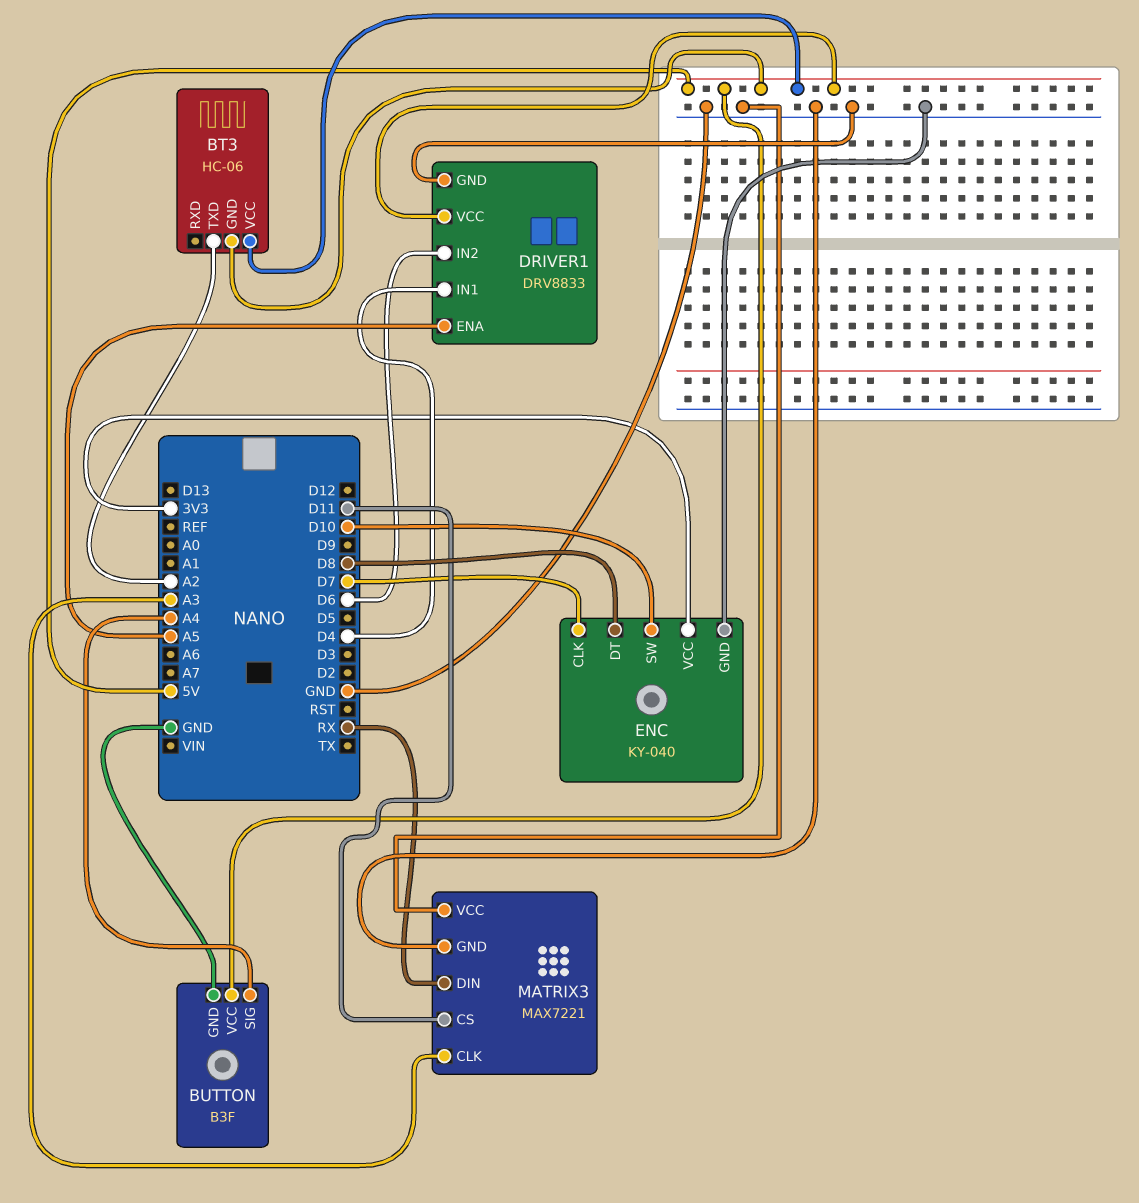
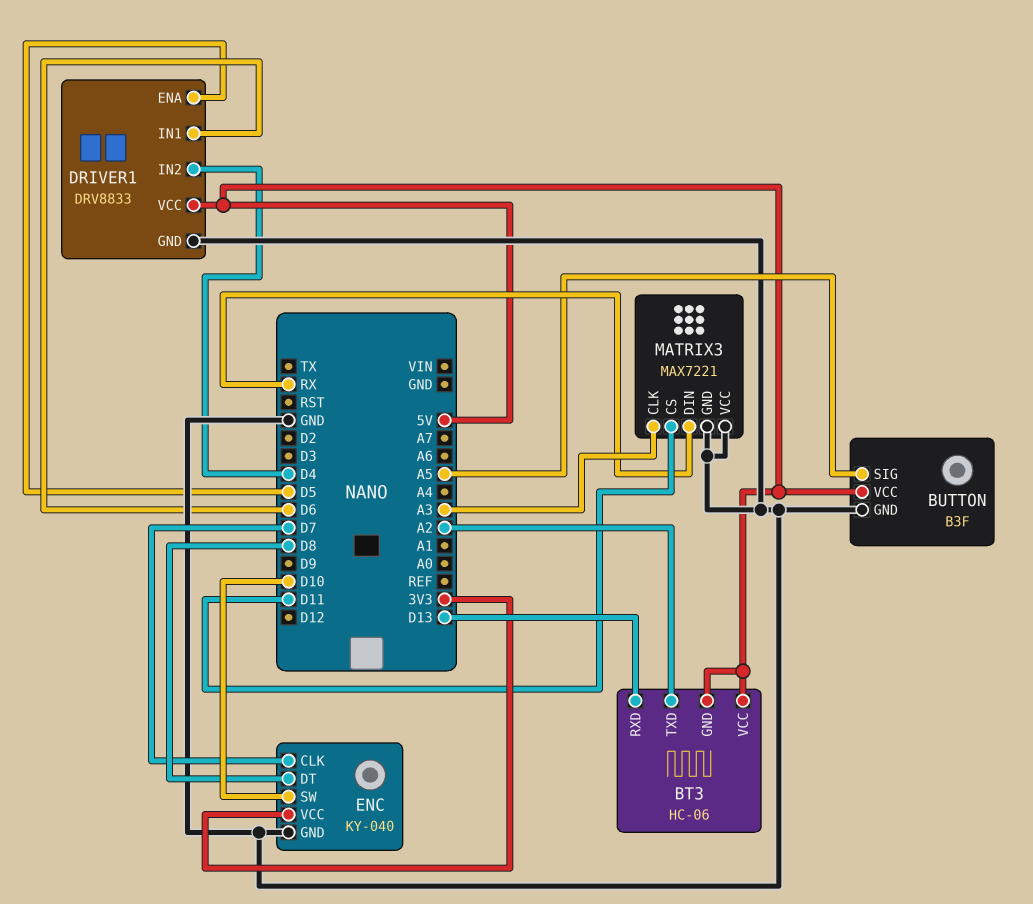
BT3 pin RXD: none -> D13
BUTTON pin SIG: A4 -> A5
DRIVER1 pin ENA: A5 -> D5
DRIVER1 pin IN1: D4 -> D6
DRIVER1 pin IN2: D6 -> D4

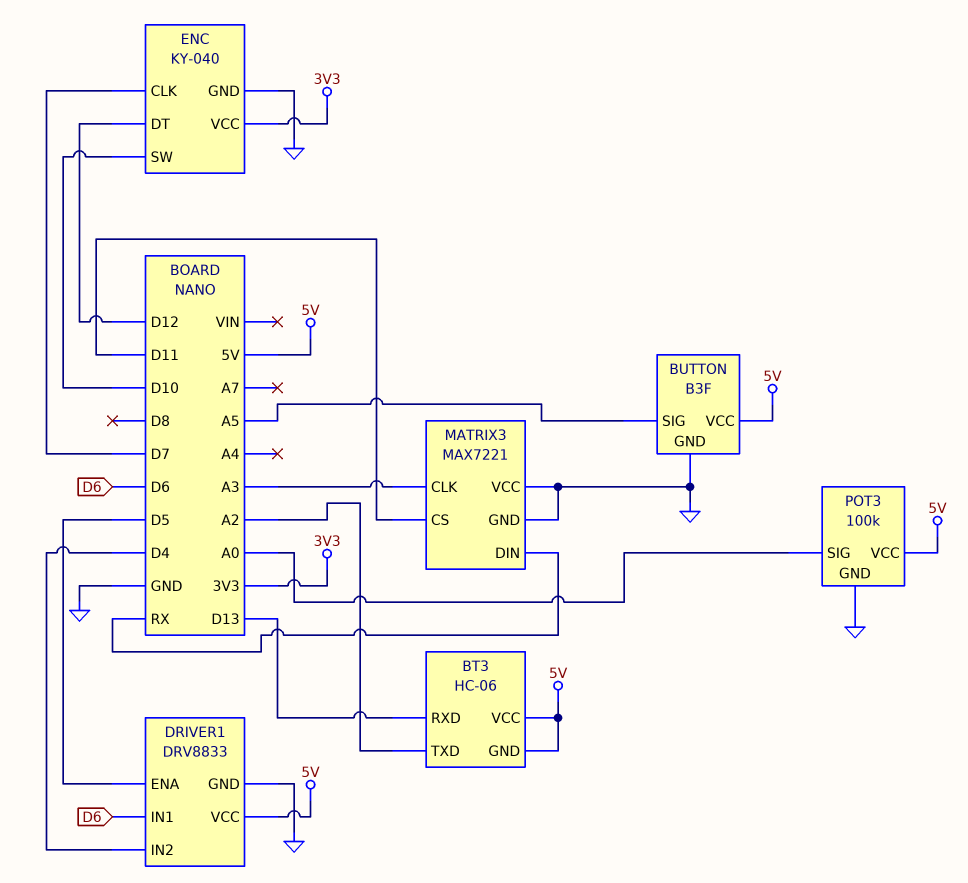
ENC pin DT: D8 -> D12
POT3: none -> 100k
POT3 pin GND: none -> GND
POT3 pin SIG: none -> A0
POT3 pin VCC: none -> 5V

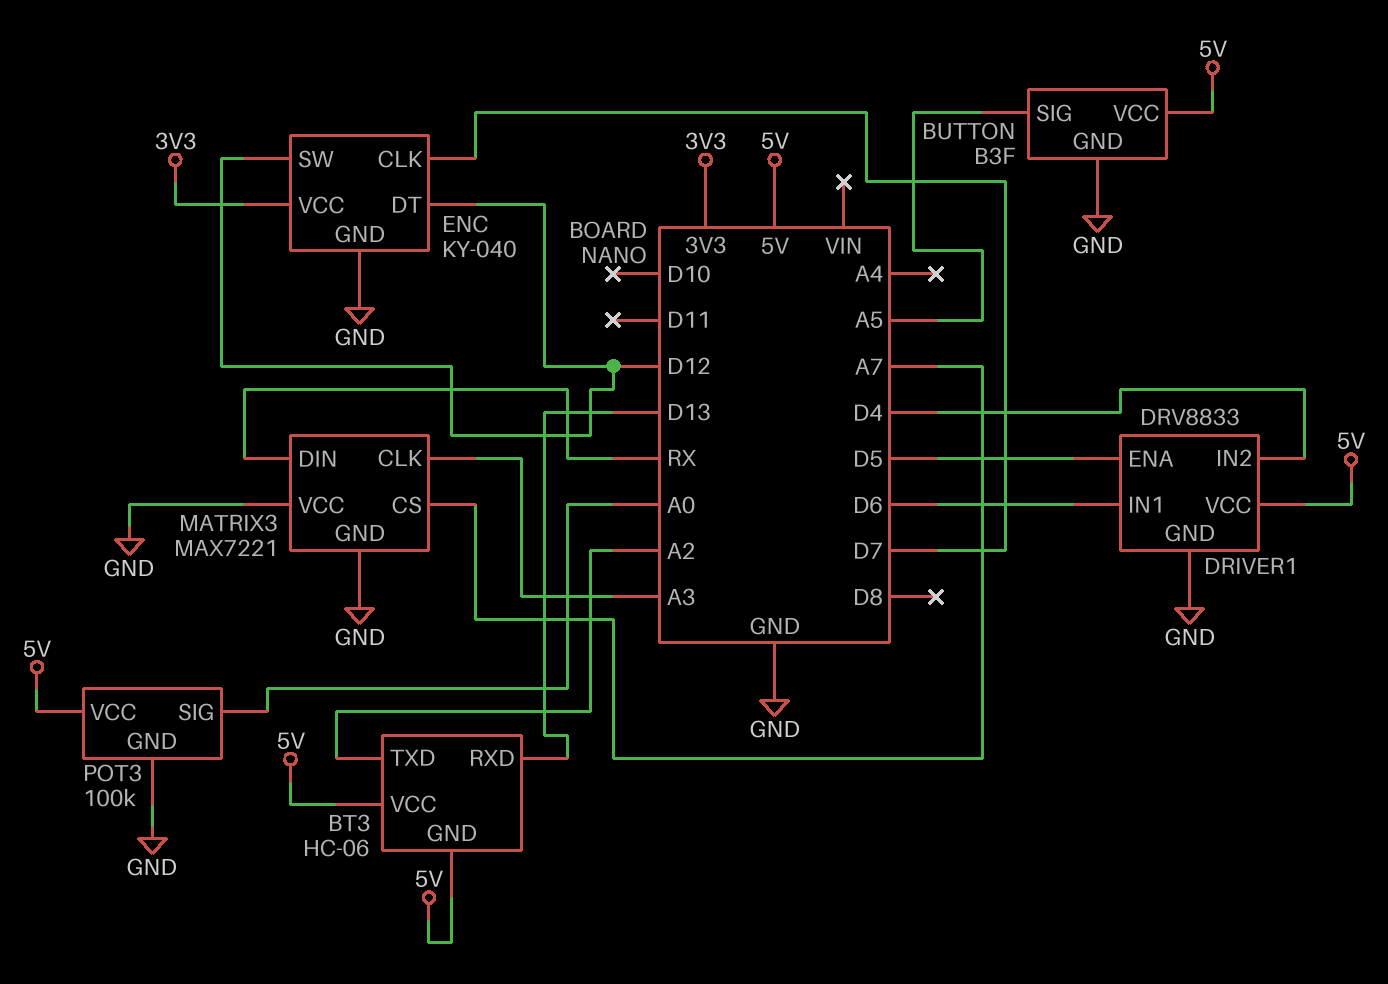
ENC pin SW: D10 -> D12
MATRIX3 pin CS: D11 -> A7

